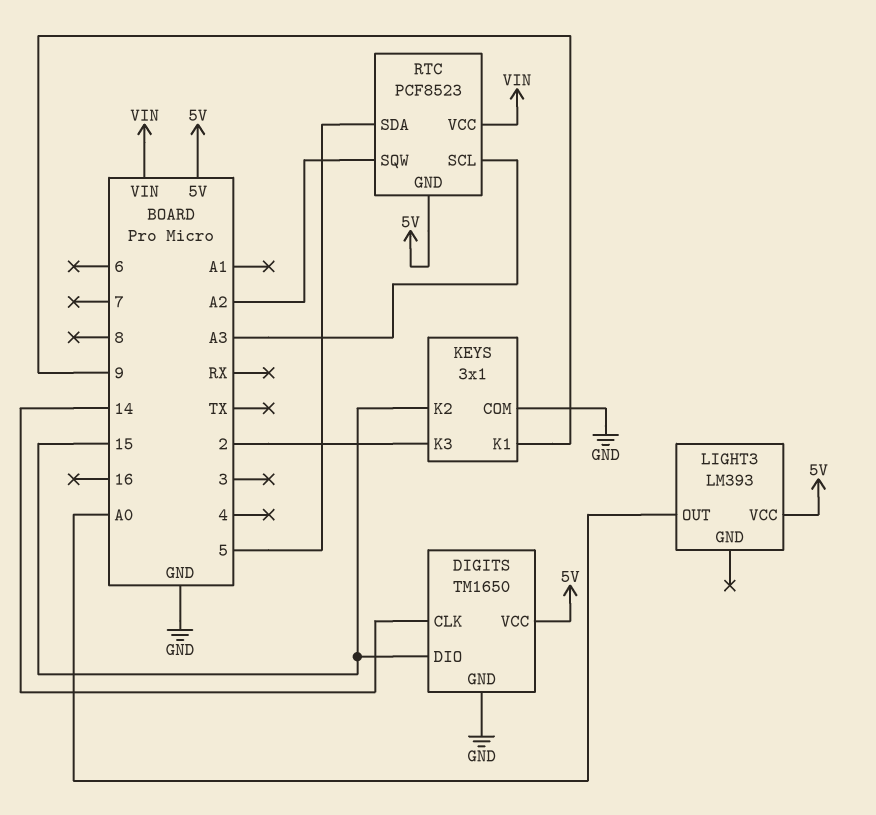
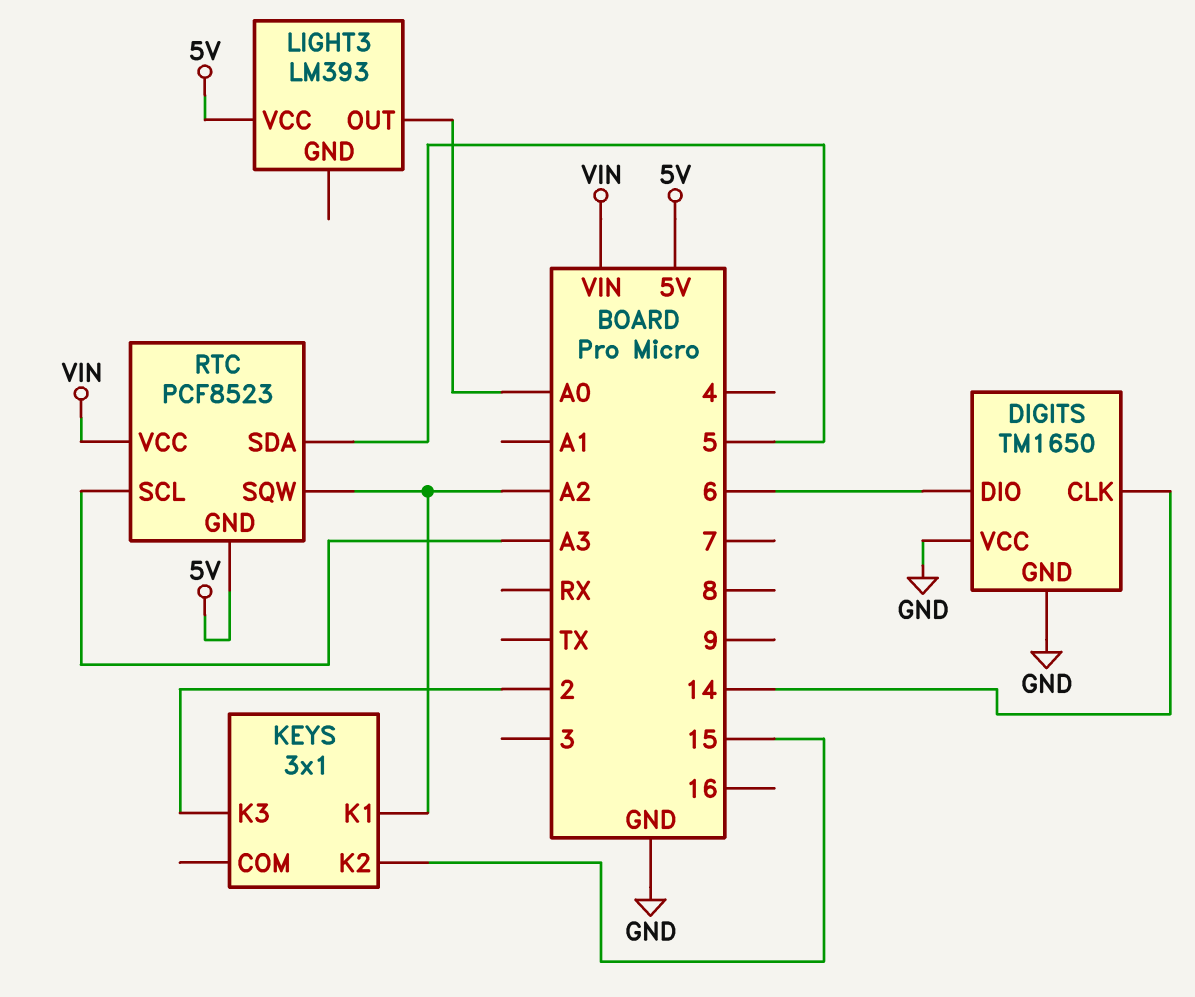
DIGITS pin DIO: 15 -> 6
DIGITS pin VCC: 5V -> GND
KEYS pin COM: GND -> none
KEYS pin K1: 9 -> A2

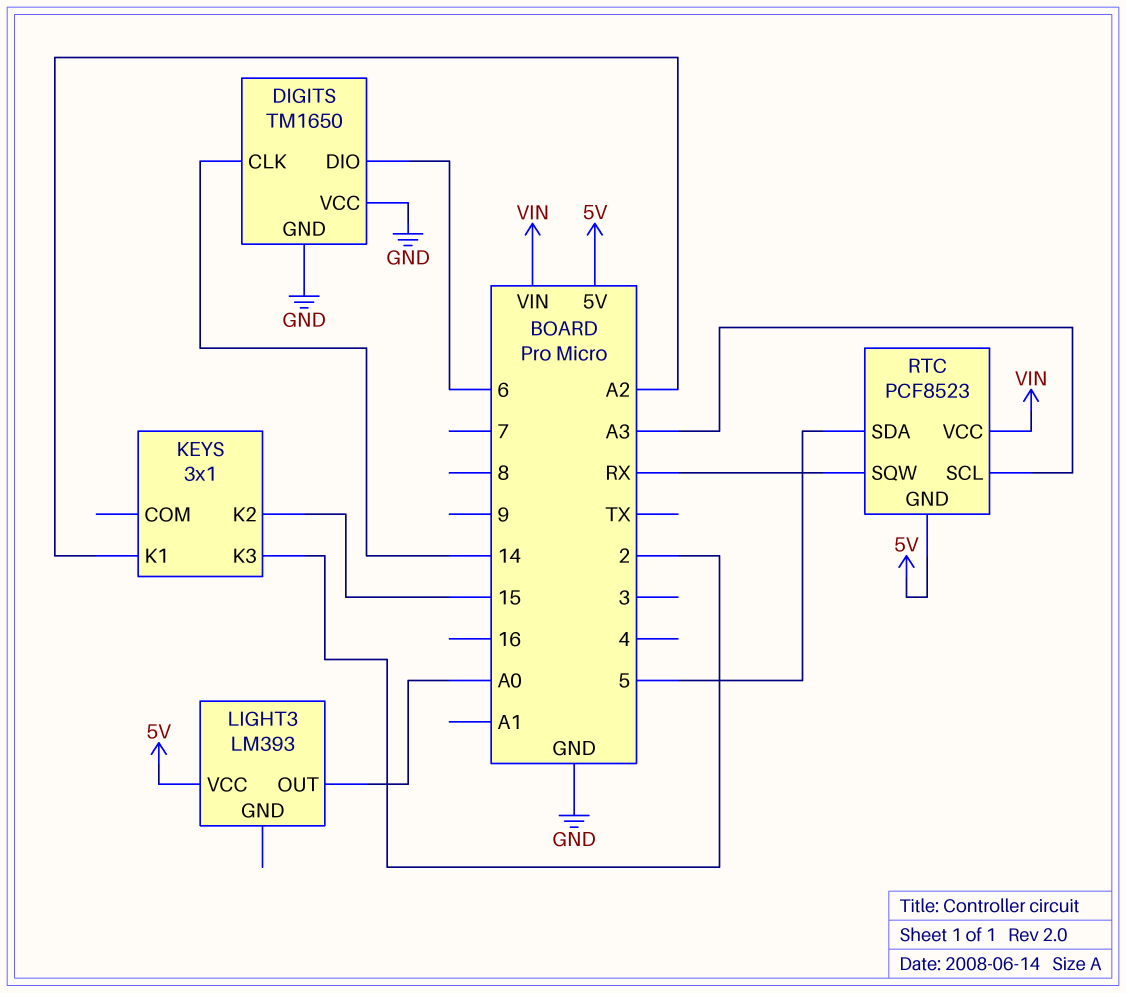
RTC pin SQW: A2 -> RX

